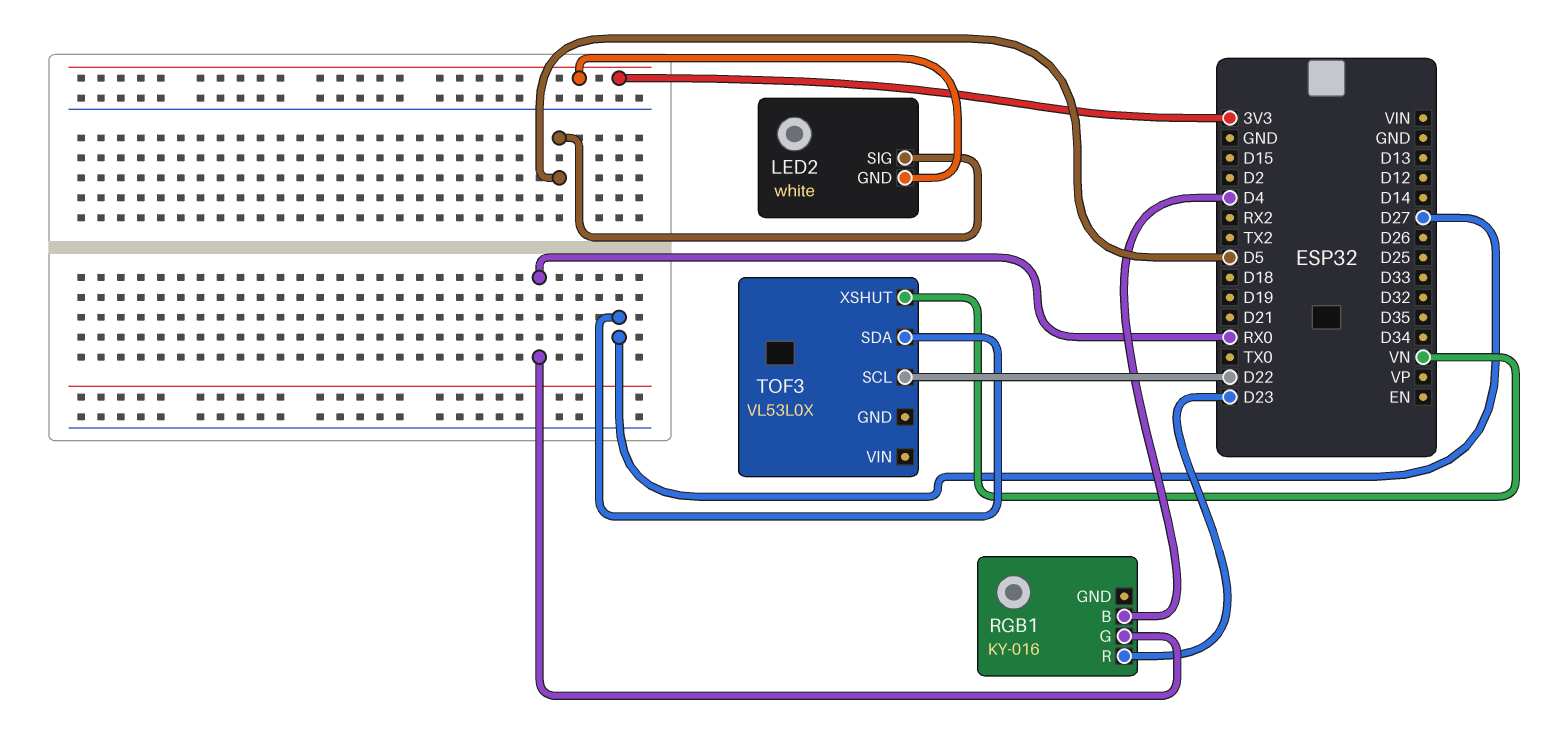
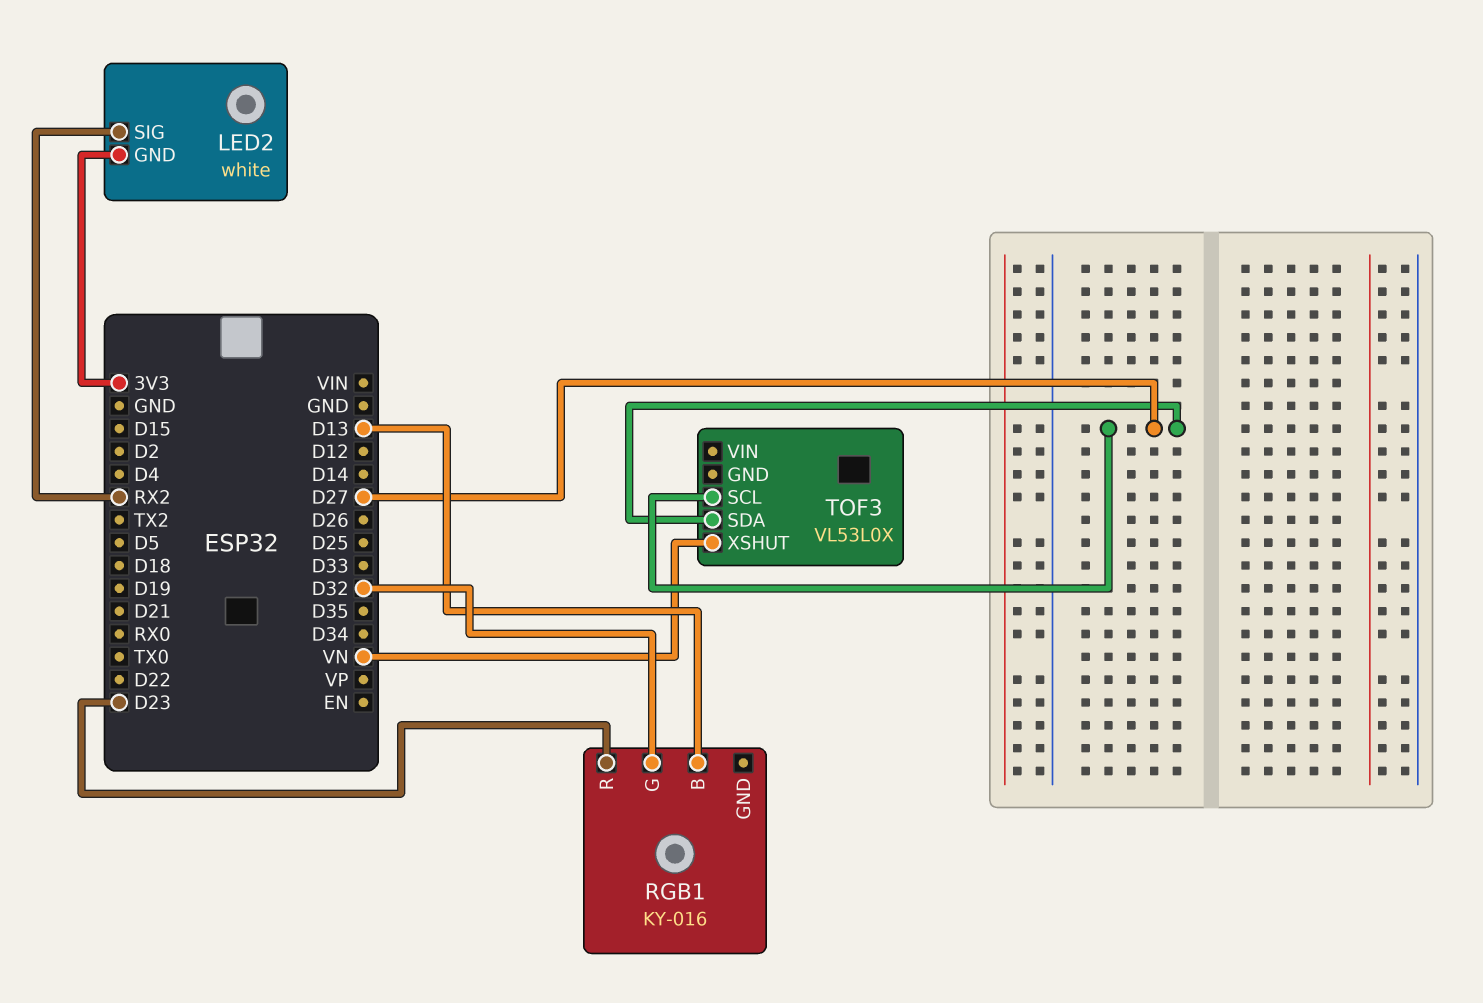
LED2 pin SIG: D5 -> RX2
RGB1 pin B: D4 -> D13
RGB1 pin G: RX0 -> D32
TOF3 pin SCL: D22 -> D27

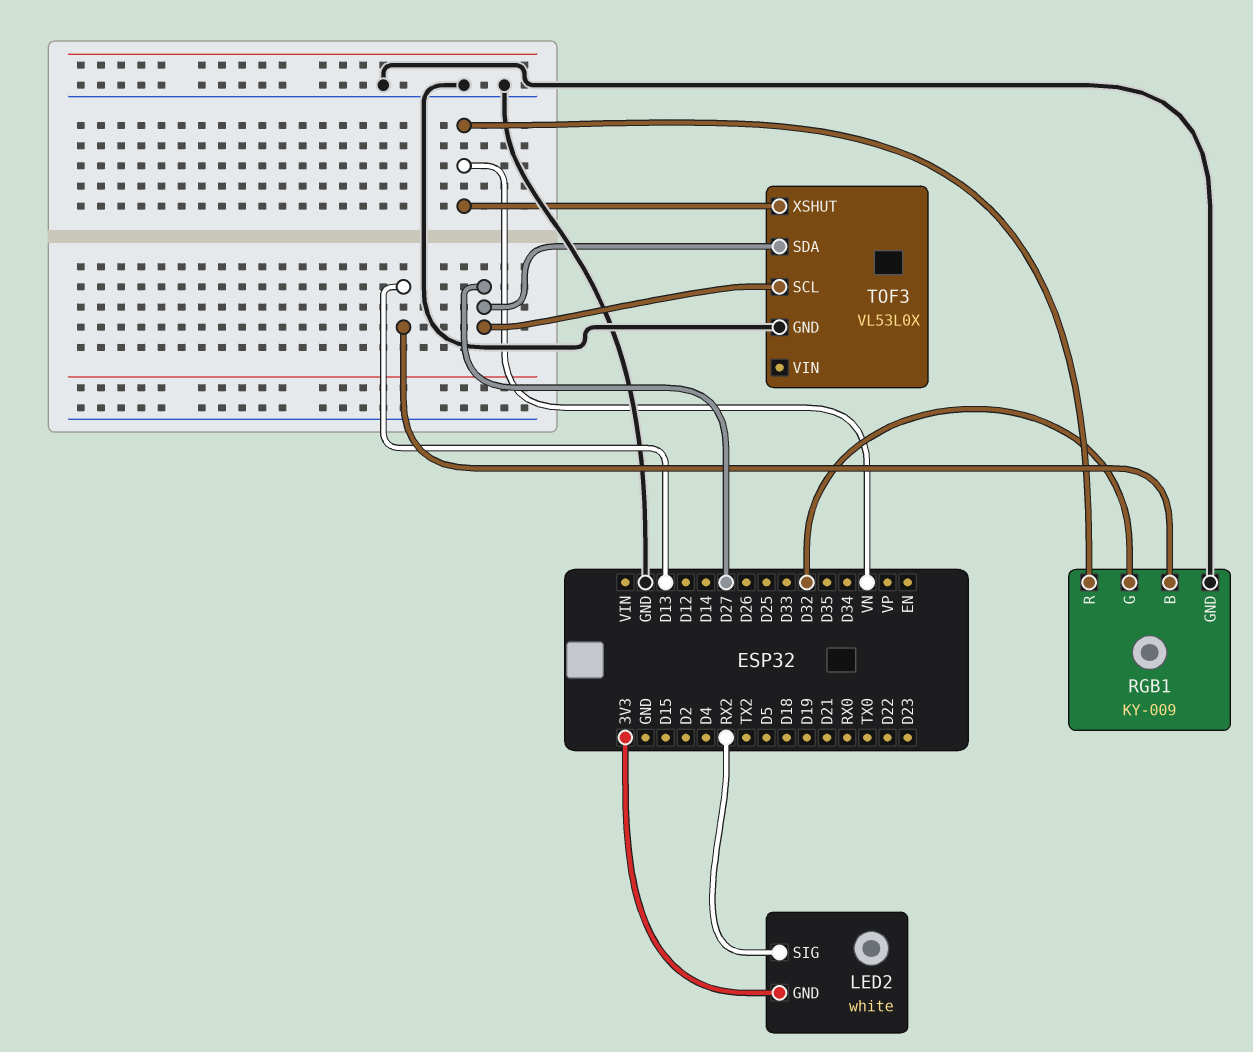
RGB1: KY-016 -> KY-009
RGB1 pin GND: none -> GND
RGB1 pin R: D23 -> VN
TOF3 pin GND: none -> GND

